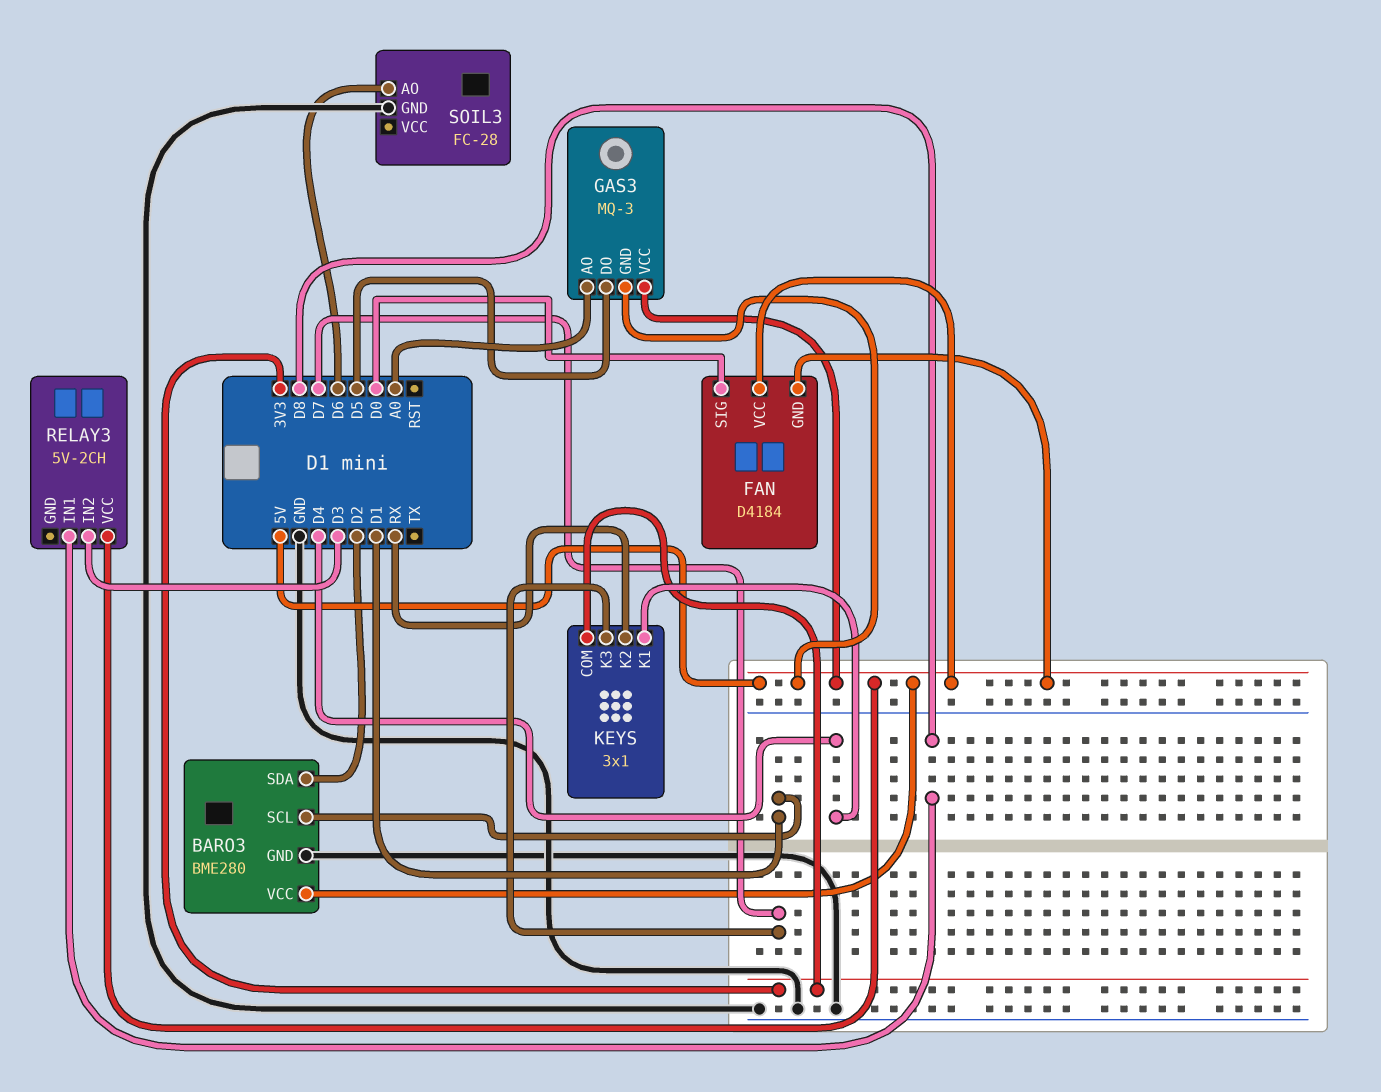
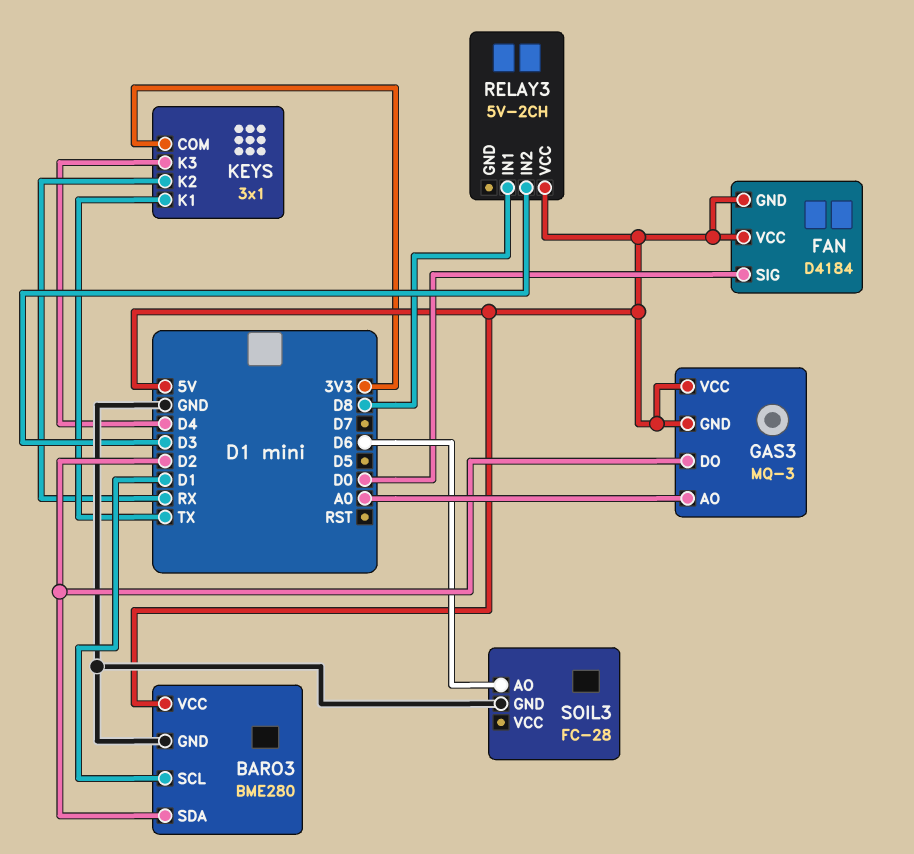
GAS3 pin DO: D5 -> D2
KEYS pin K1: D4 -> TX
KEYS pin K3: D7 -> D4

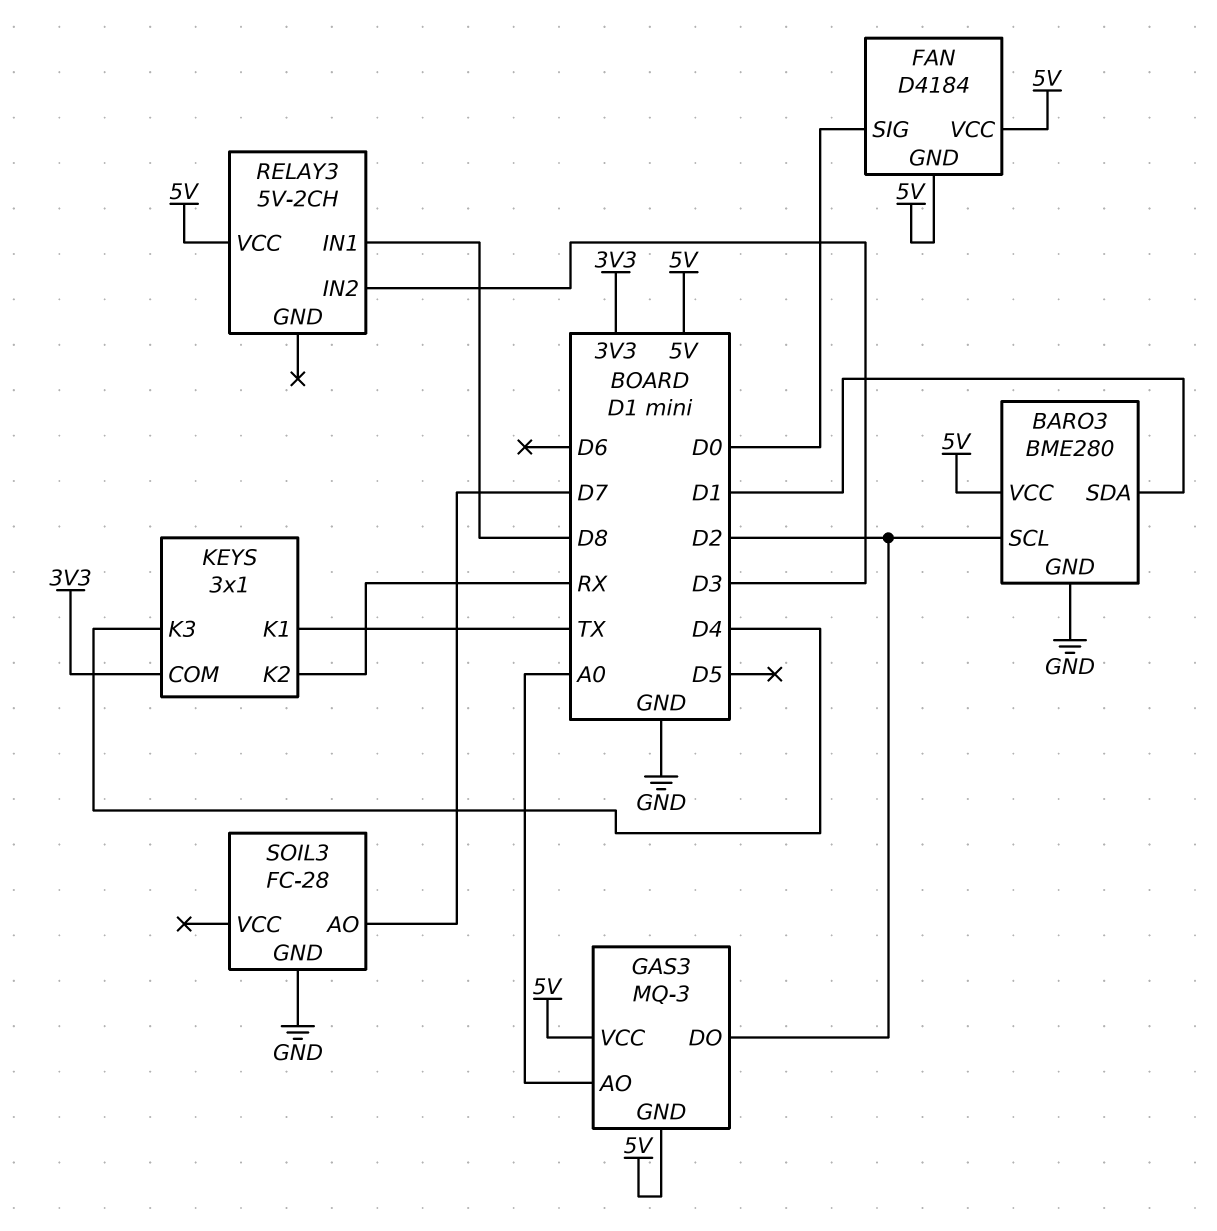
BARO3 pin SCL: D1 -> D2
BARO3 pin SDA: D2 -> D1
SOIL3 pin AO: D6 -> D7

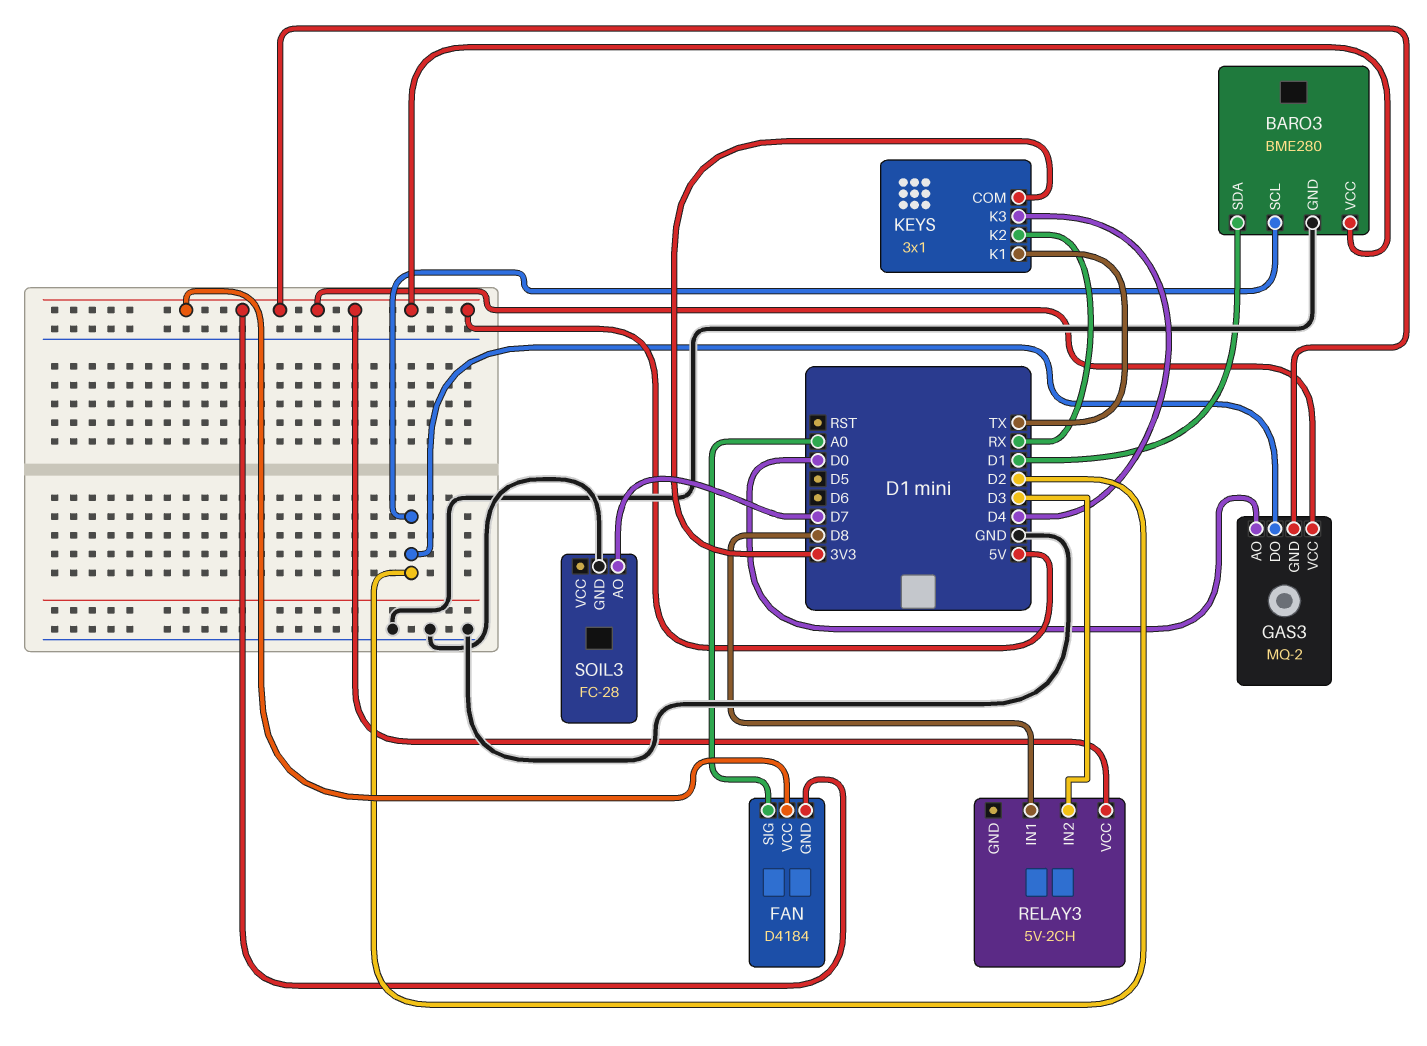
FAN pin SIG: D0 -> A0
GAS3: MQ-3 -> MQ-2
GAS3 pin AO: A0 -> D0

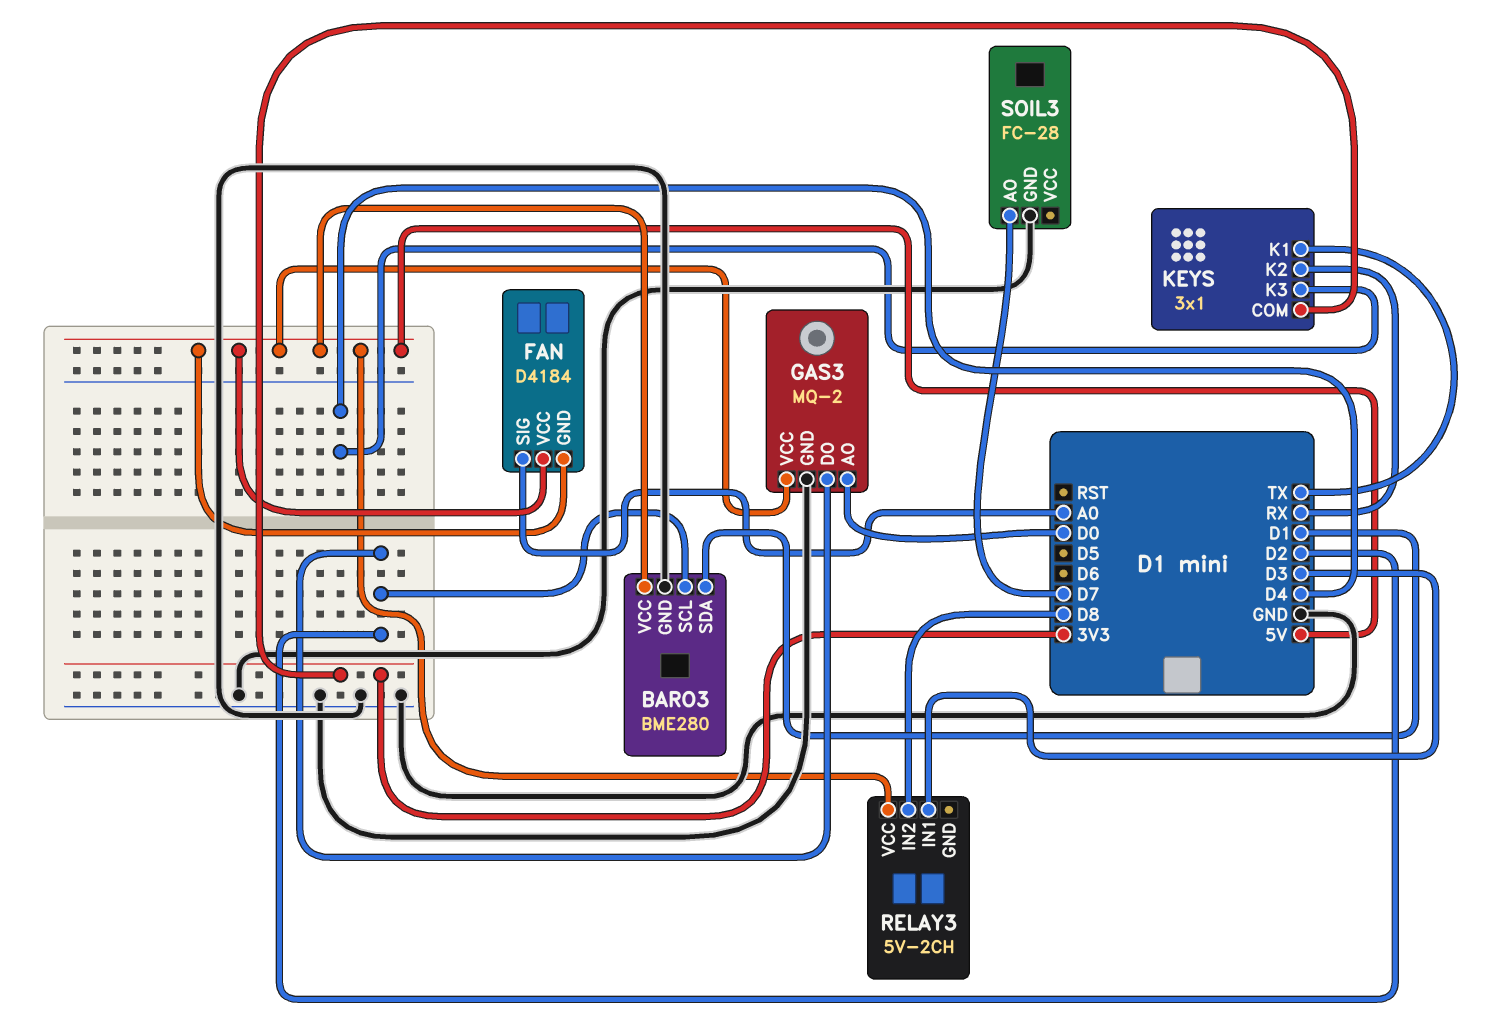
GAS3 pin GND: 5V -> GND
RELAY3 pin IN1: D8 -> D3
RELAY3 pin IN2: D3 -> D8

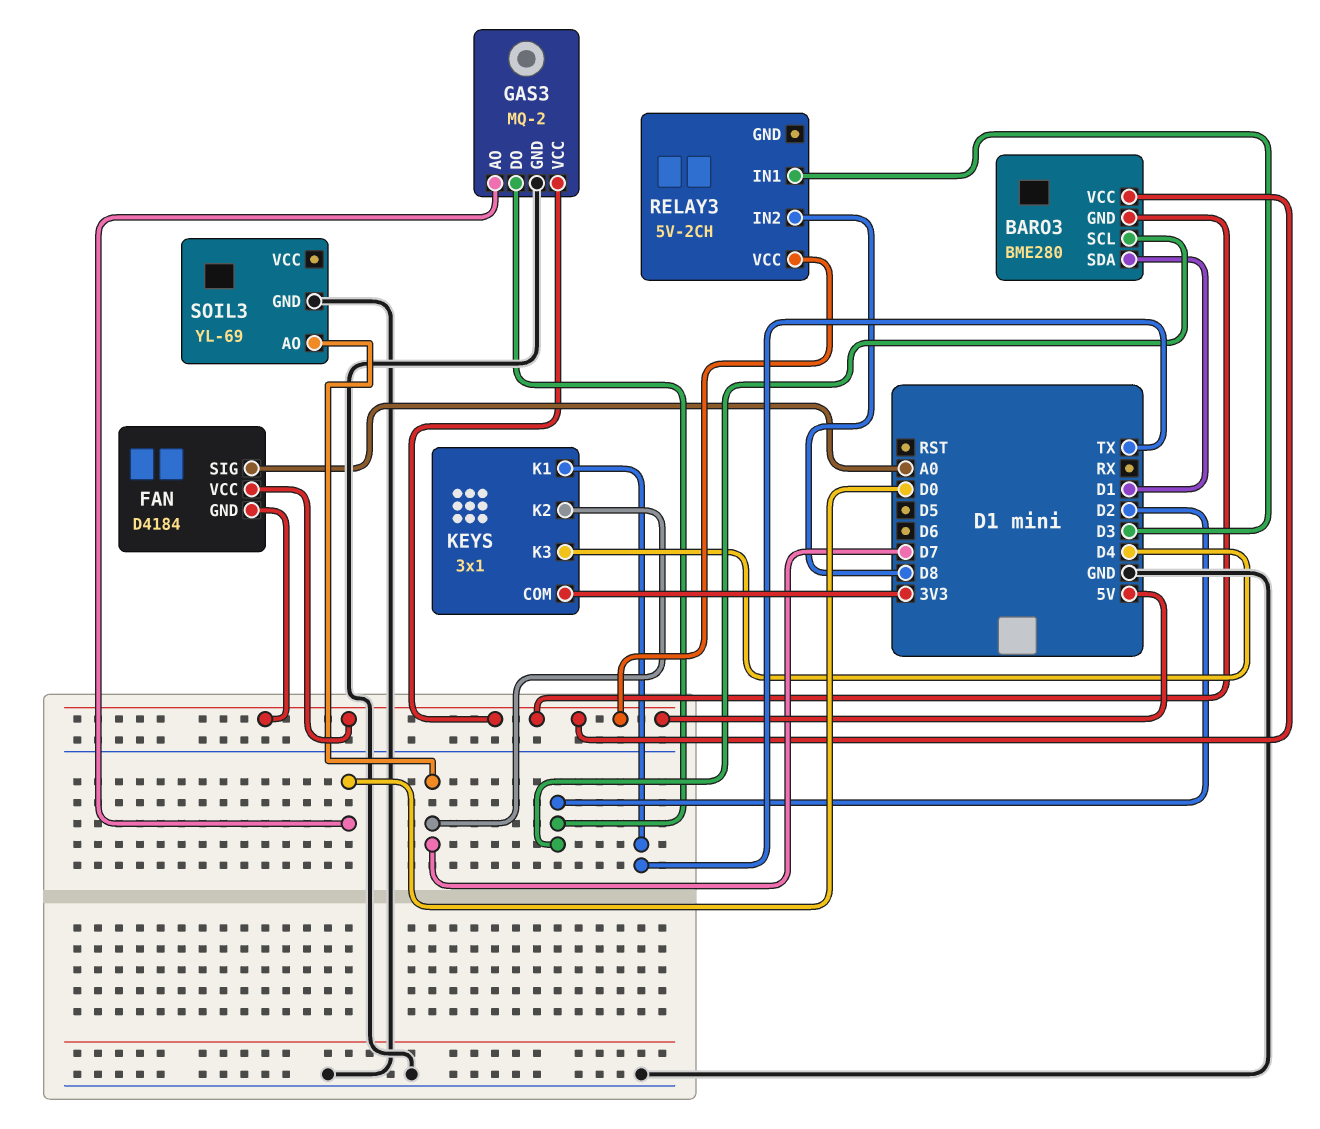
BARO3 pin GND: GND -> 5V
KEYS pin K2: RX -> D7
SOIL3: FC-28 -> YL-69

